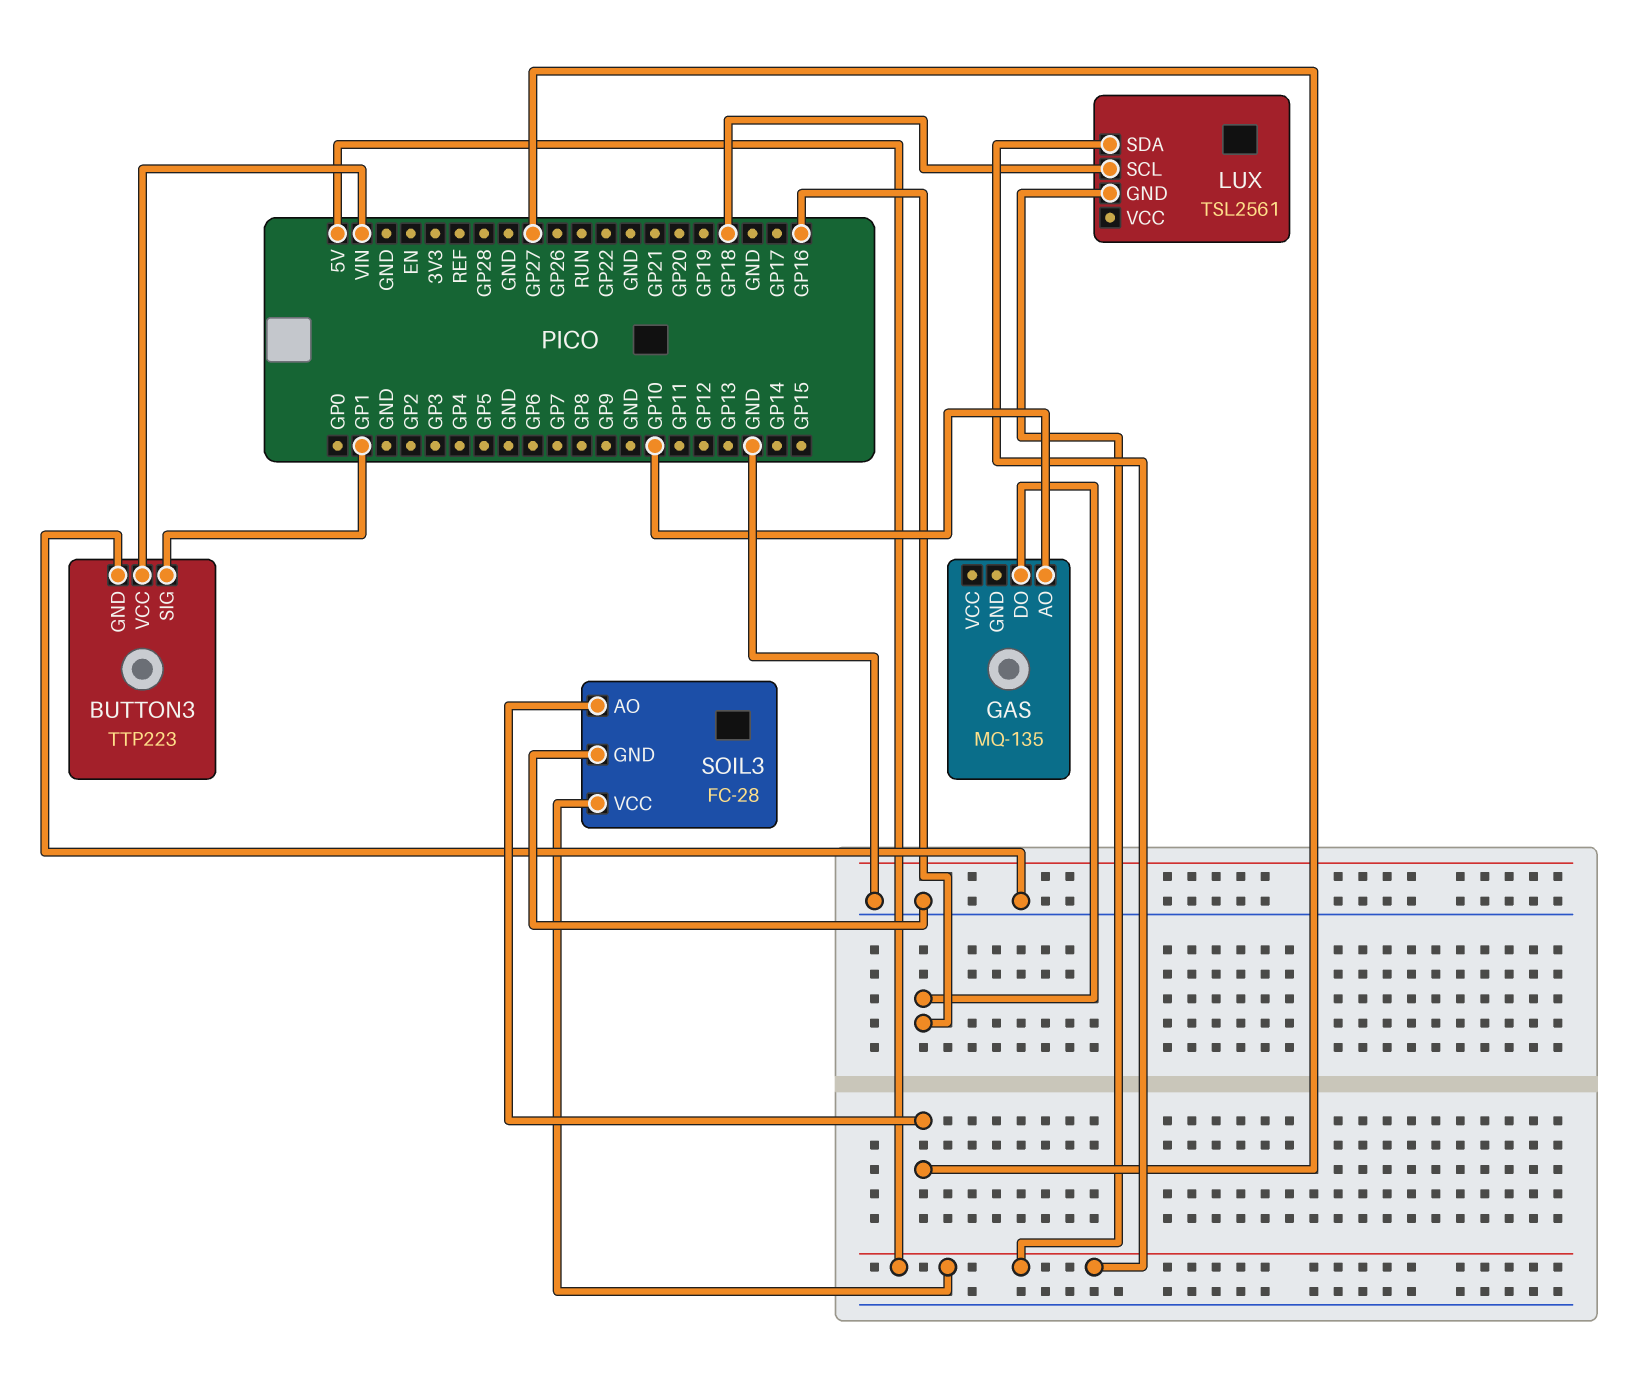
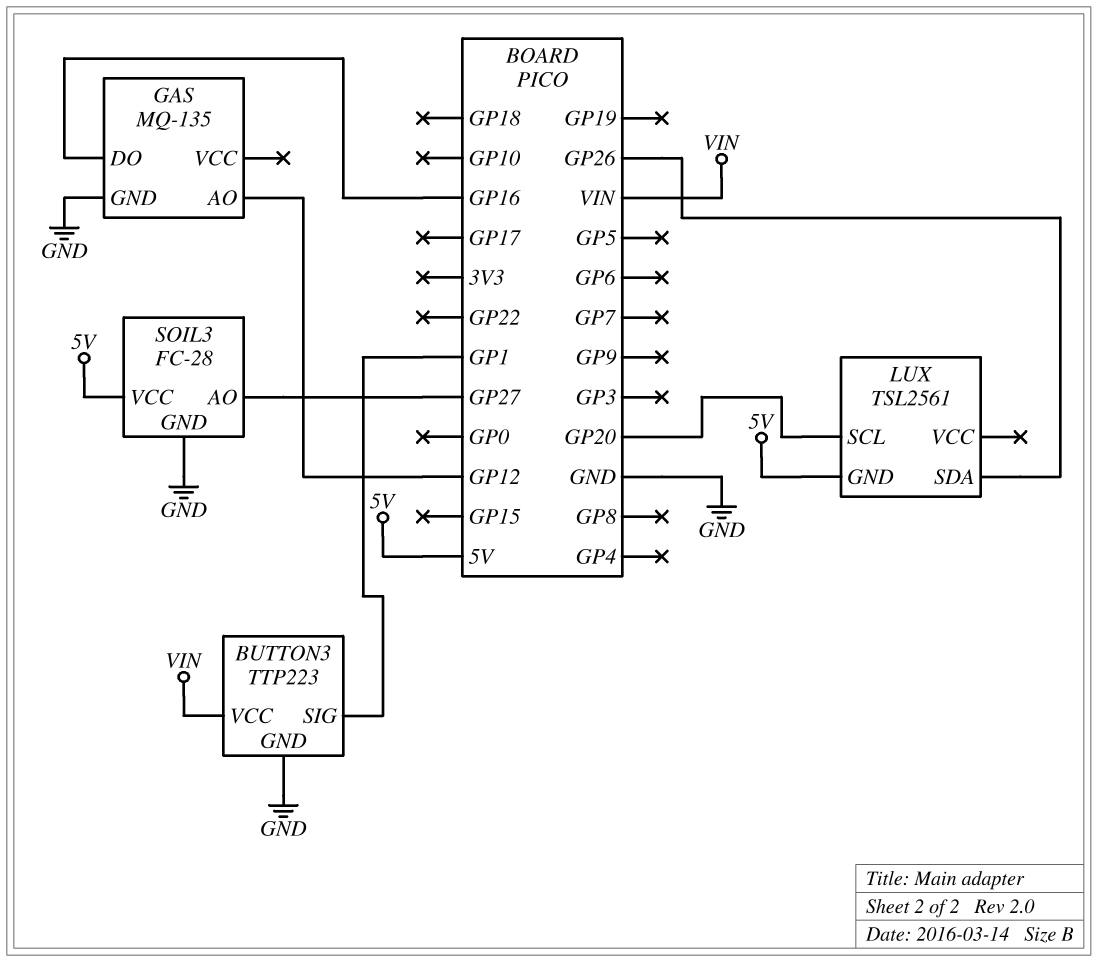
GAS pin AO: GP10 -> GP12
GAS pin GND: none -> GND
LUX pin SCL: GP18 -> GP20
LUX pin SDA: 5V -> GP26

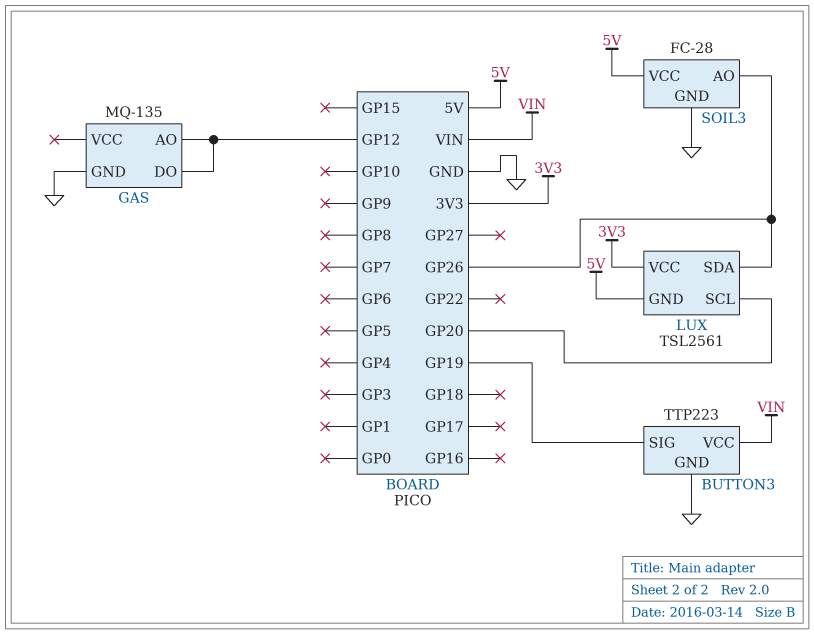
BUTTON3 pin SIG: GP1 -> GP19
GAS pin DO: GP16 -> GP12
LUX pin VCC: none -> 3V3
SOIL3 pin AO: GP27 -> GP26

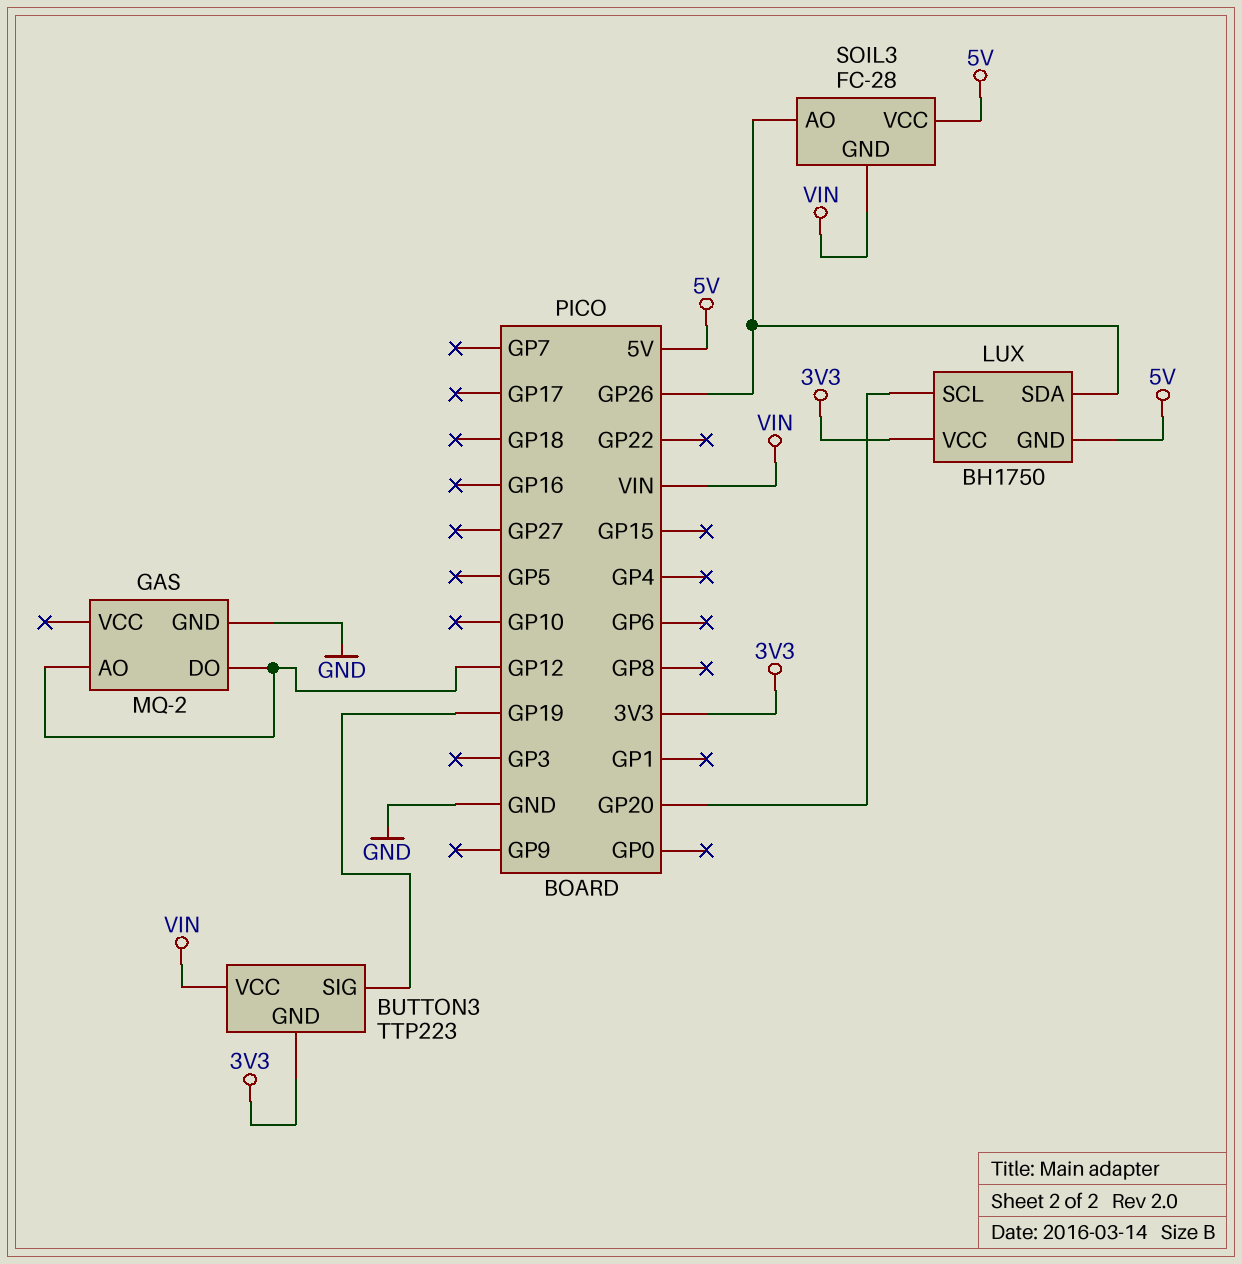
BUTTON3 pin GND: GND -> 3V3
GAS: MQ-135 -> MQ-2
LUX: TSL2561 -> BH1750
SOIL3 pin GND: GND -> VIN

